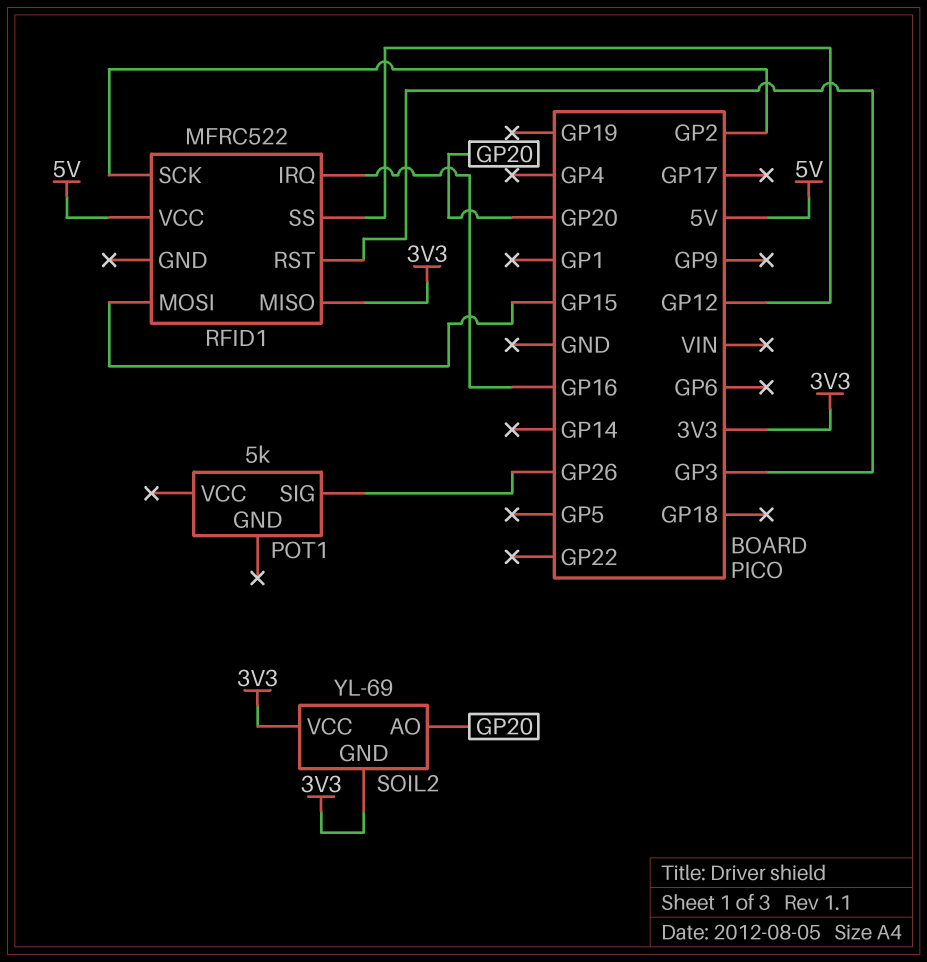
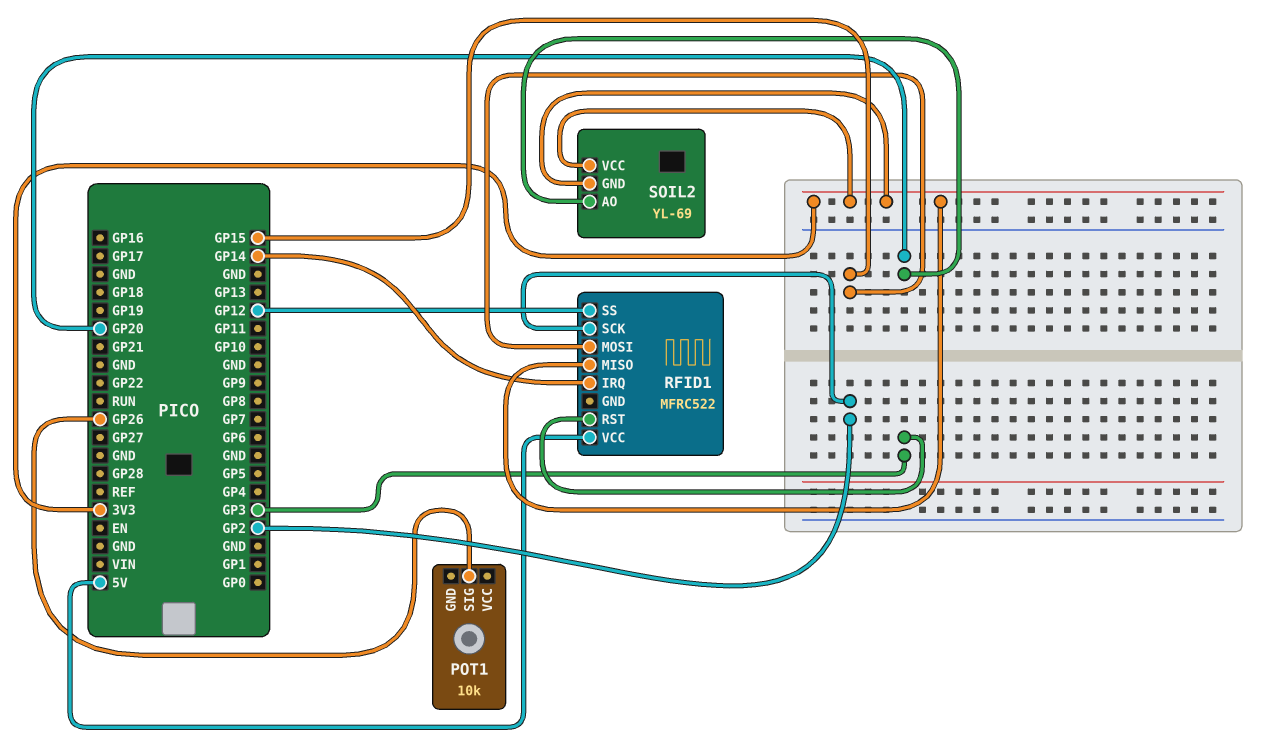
POT1: 5k -> 10k
RFID1 pin IRQ: GP16 -> GP14

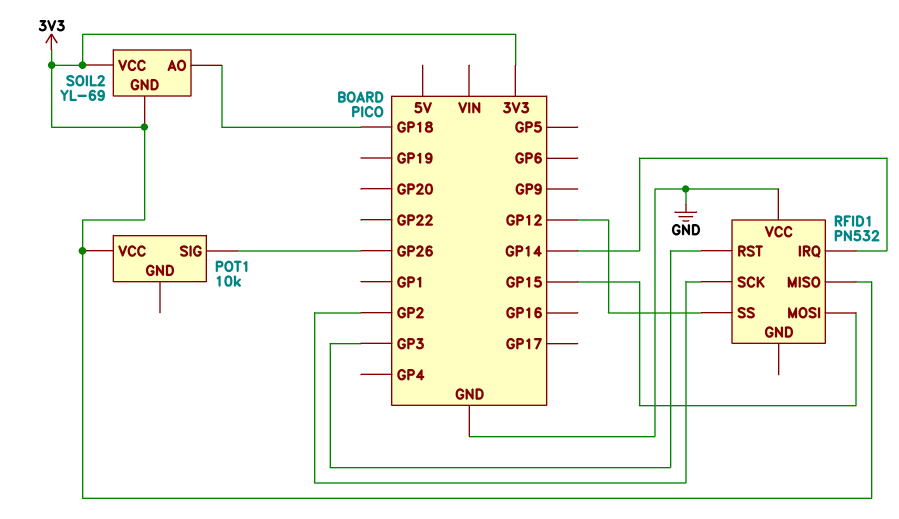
POT1 pin VCC: none -> 3V3
RFID1: MFRC522 -> PN532
RFID1 pin VCC: 5V -> GND
SOIL2 pin AO: GP20 -> GP18

